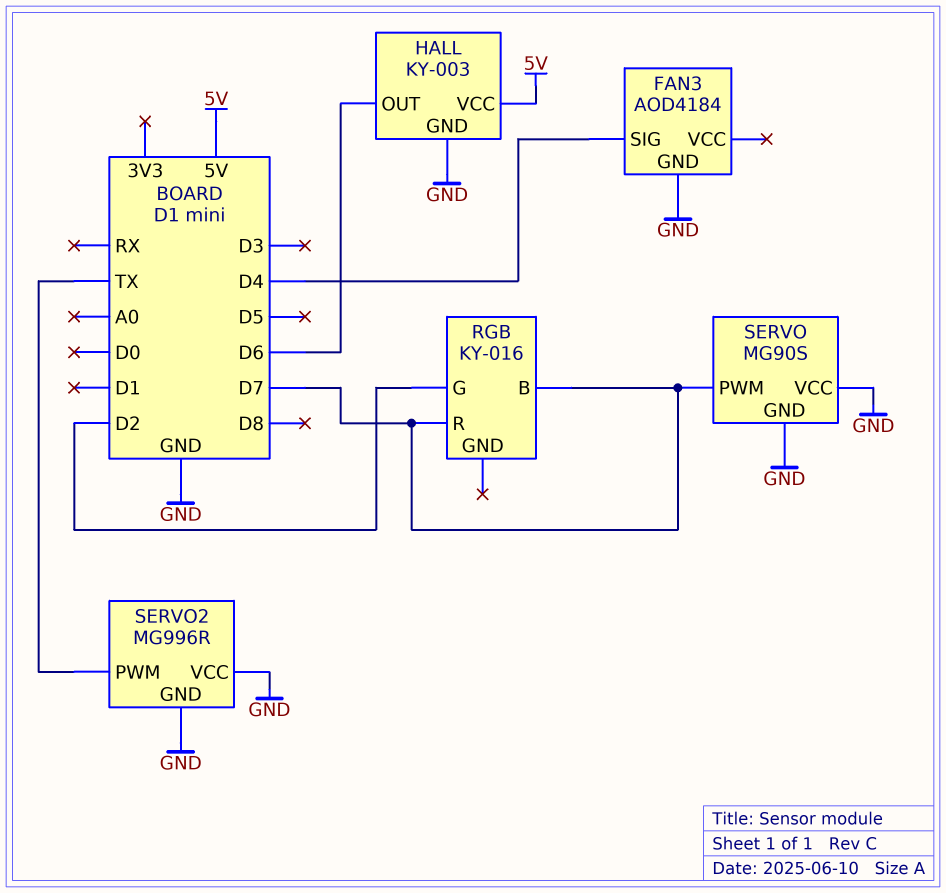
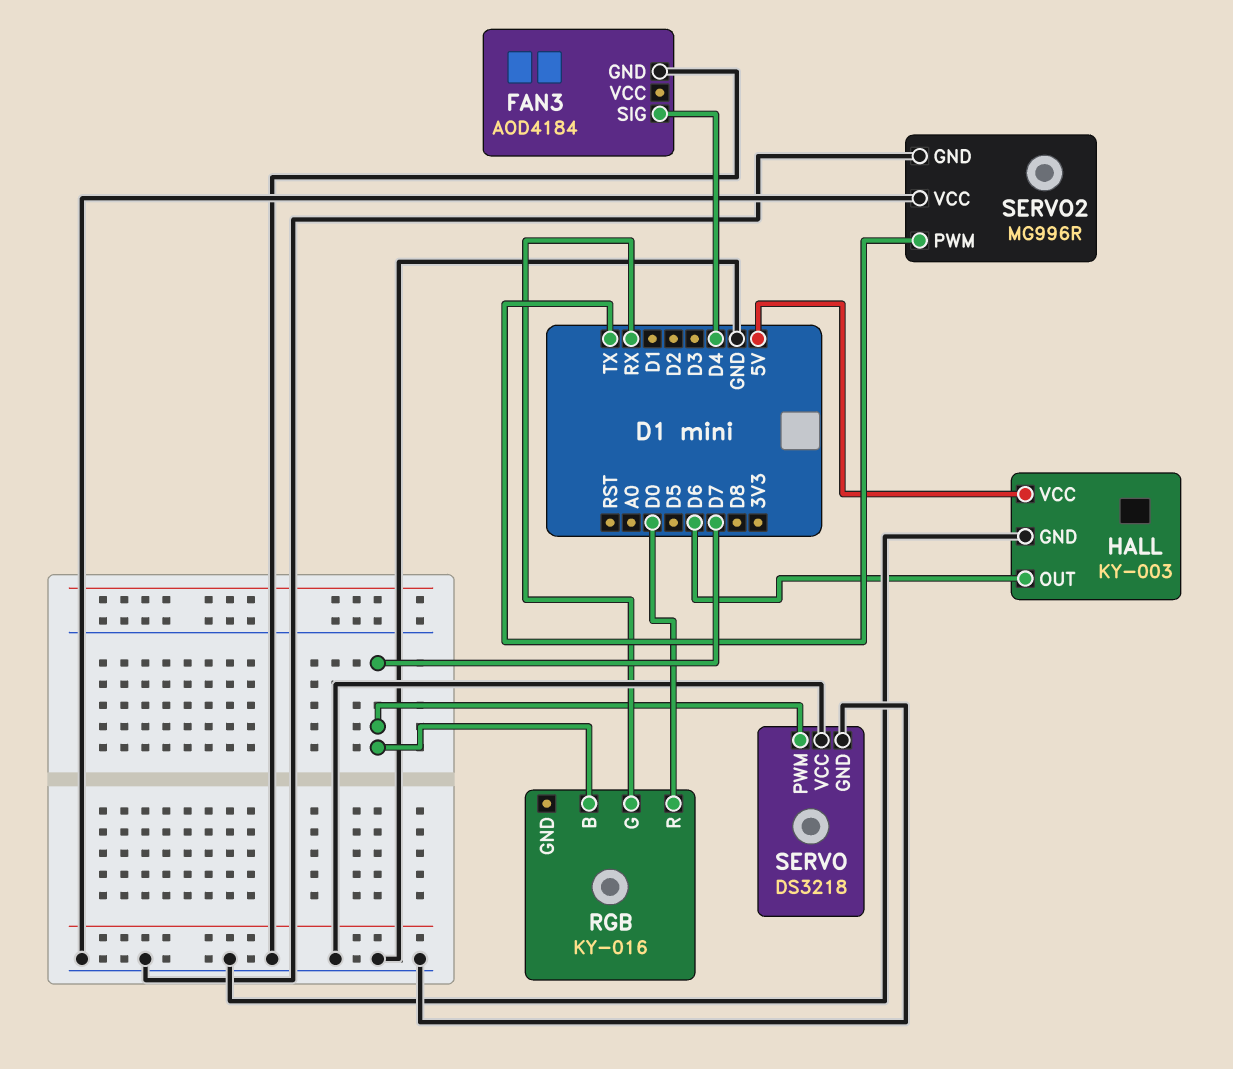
RGB pin G: D2 -> RX
RGB pin R: D7 -> D0
SERVO: MG90S -> DS3218

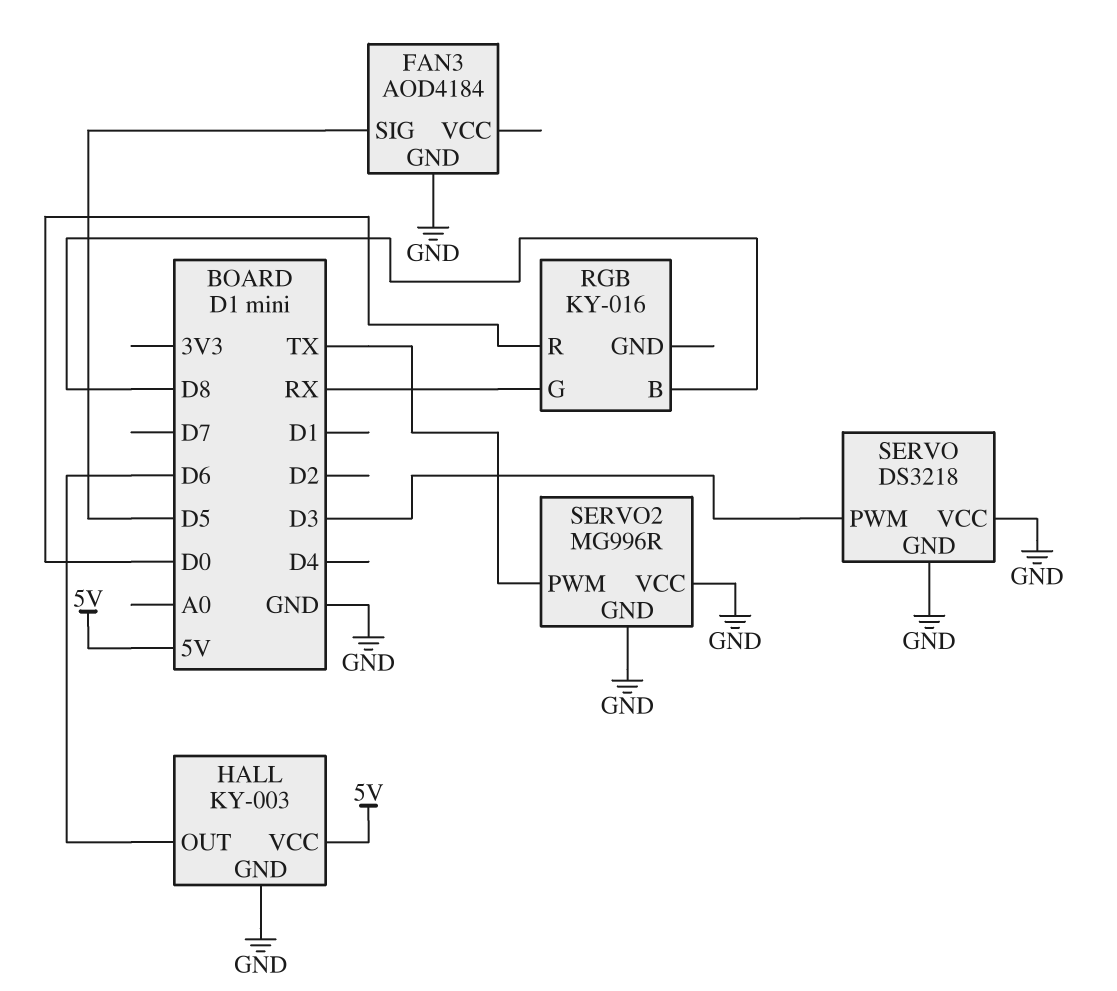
FAN3 pin SIG: D4 -> D5
RGB pin B: D7 -> D8
SERVO pin PWM: D7 -> D3

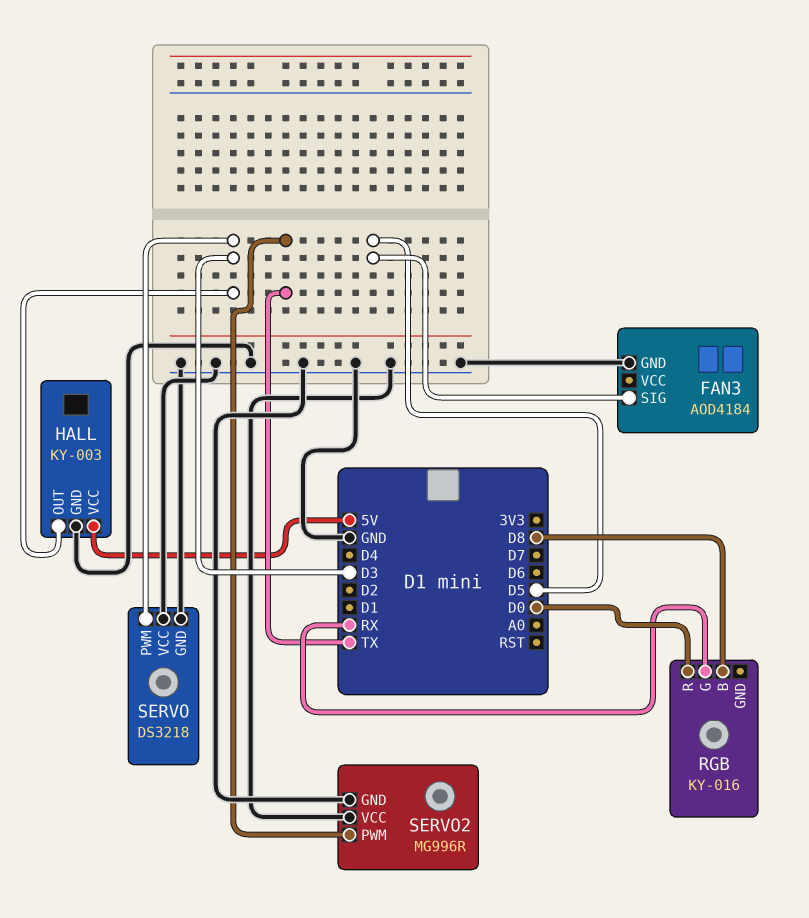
HALL pin OUT: D6 -> D3

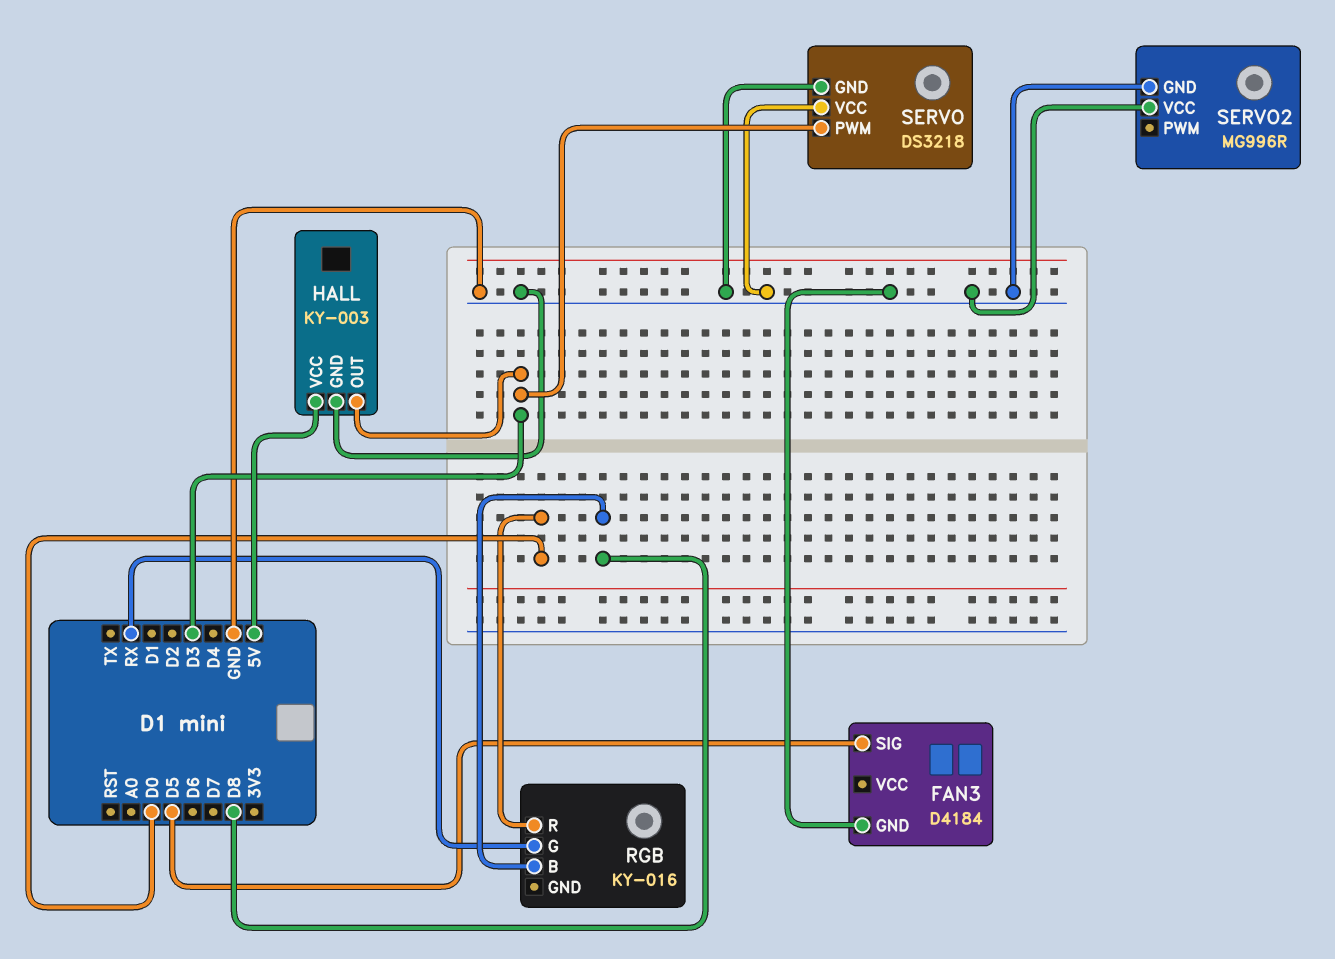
FAN3: AOD4184 -> D4184
SERVO2 pin PWM: TX -> none

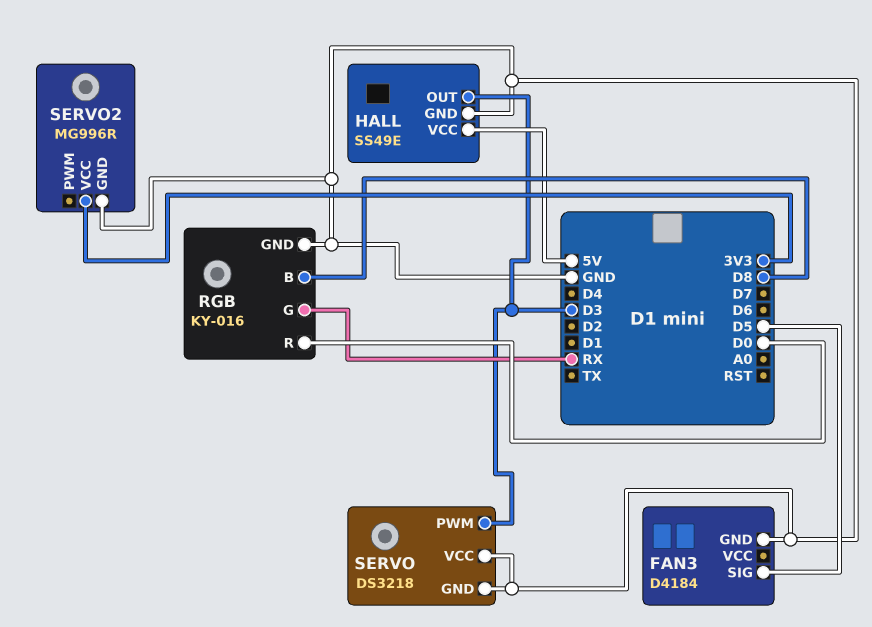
HALL: KY-003 -> SS49E
RGB pin GND: none -> GND
SERVO2 pin VCC: GND -> 3V3

